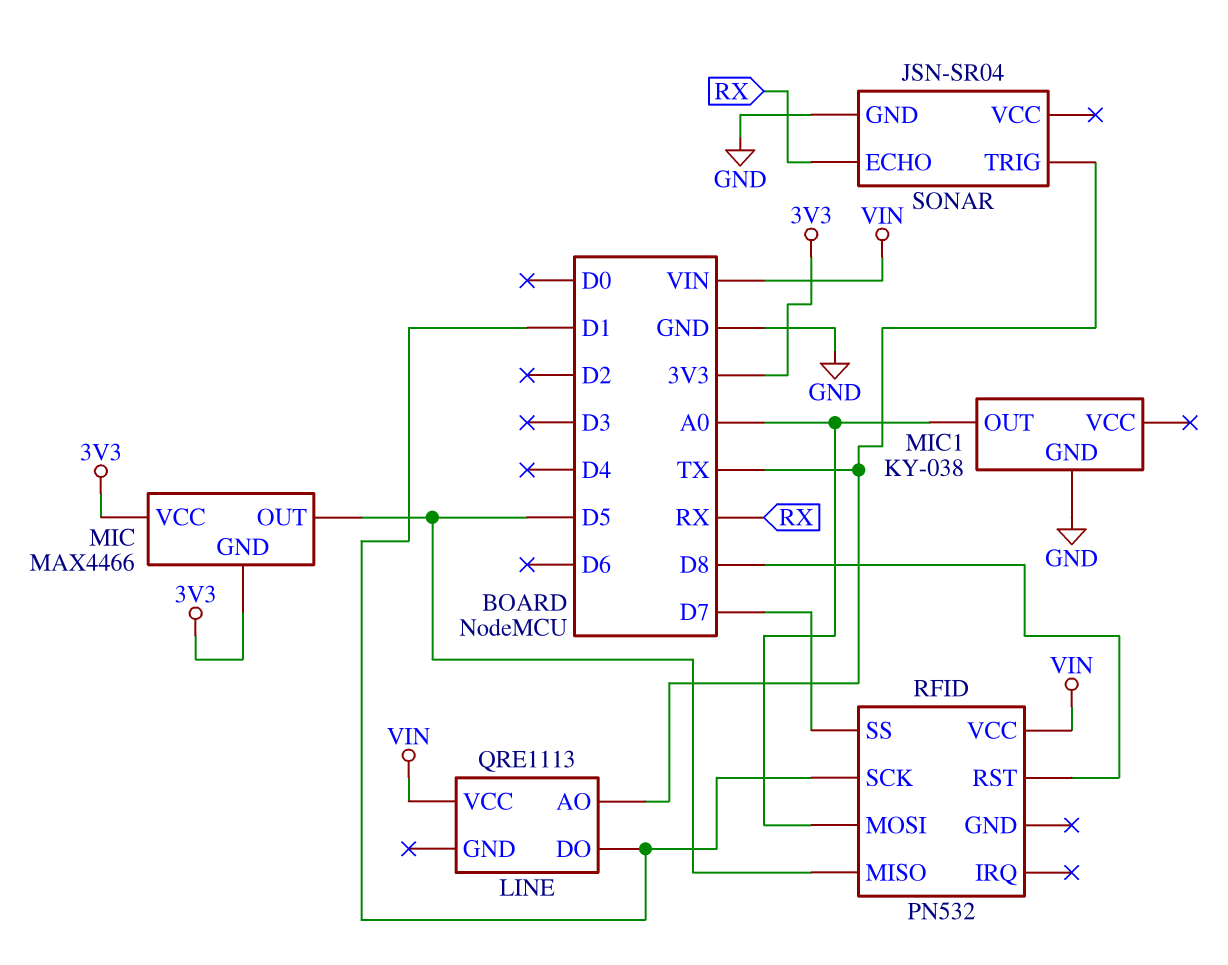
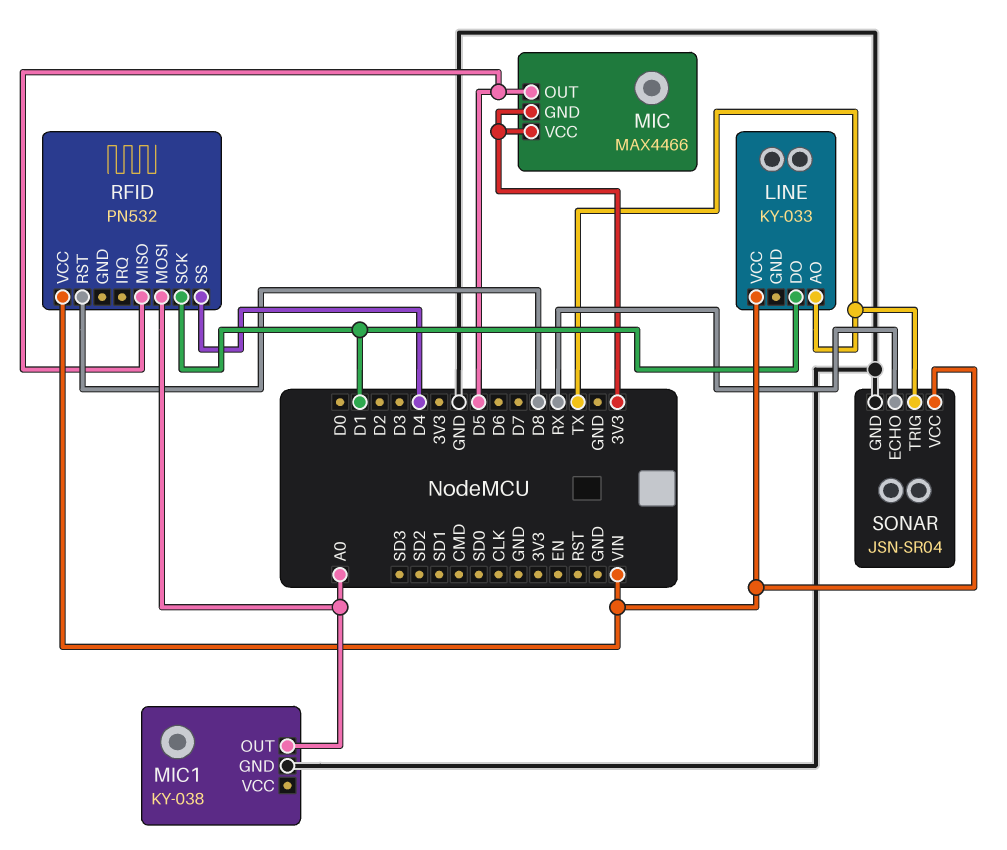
LINE: QRE1113 -> KY-033
RFID pin SS: D7 -> D4
SONAR pin VCC: none -> VIN

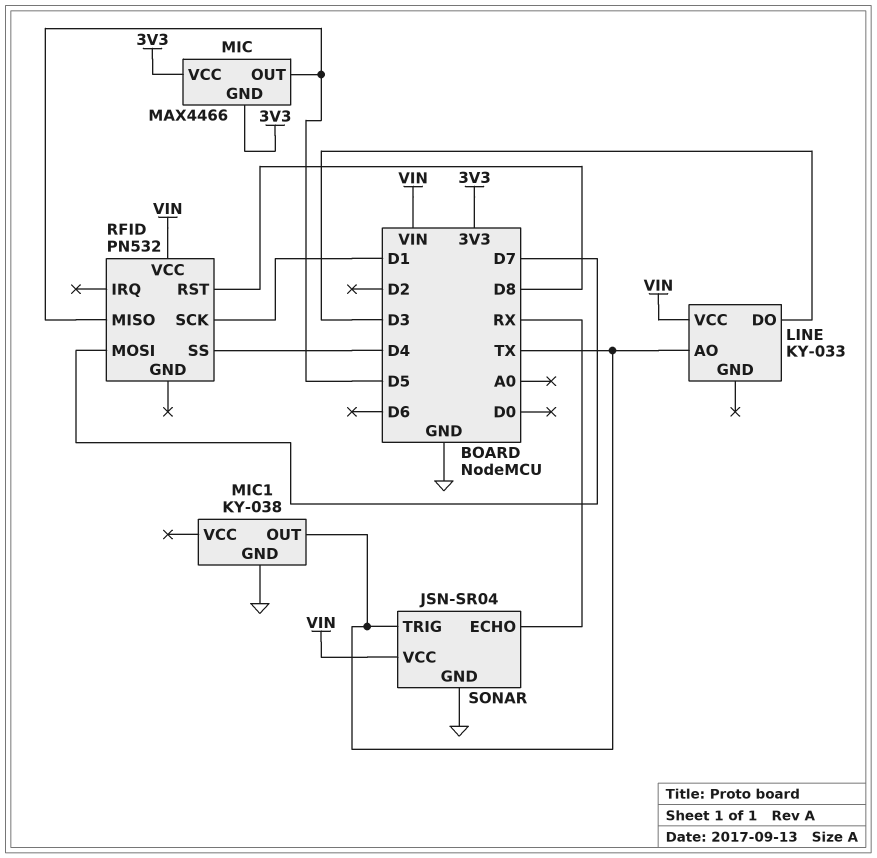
LINE pin DO: D1 -> D3
MIC1 pin OUT: A0 -> TX
RFID pin MOSI: A0 -> D7

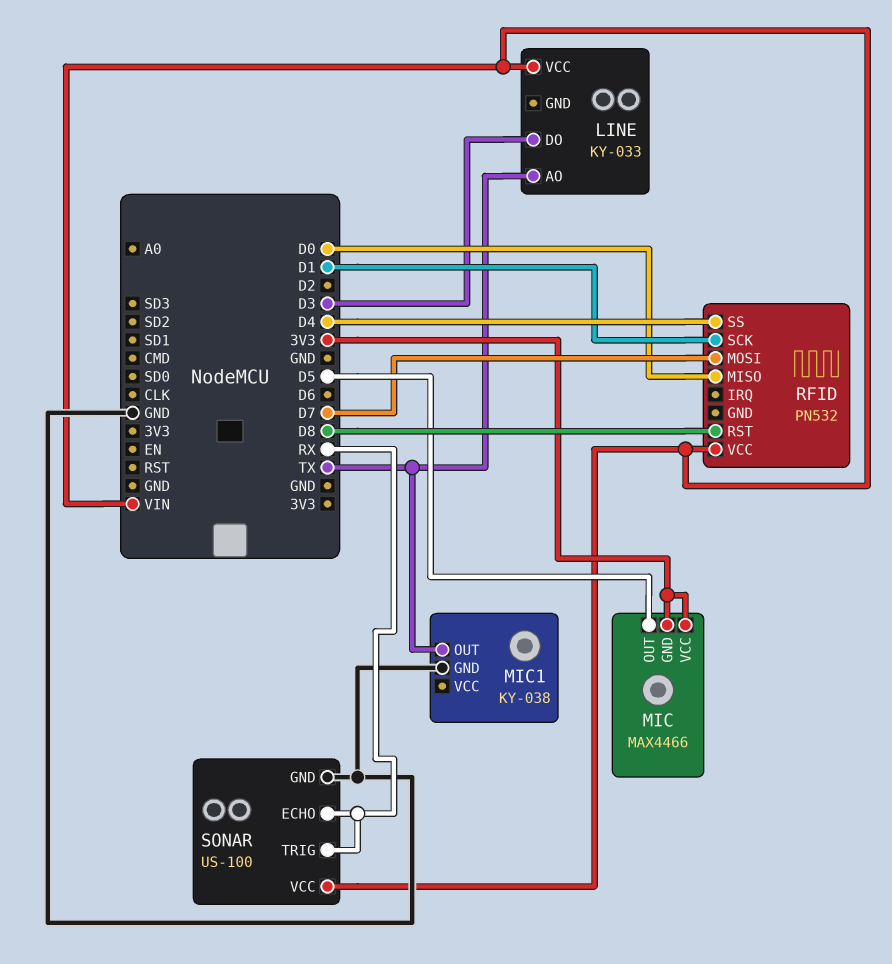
RFID pin MISO: D5 -> D0
SONAR: JSN-SR04 -> US-100
SONAR pin TRIG: TX -> RX

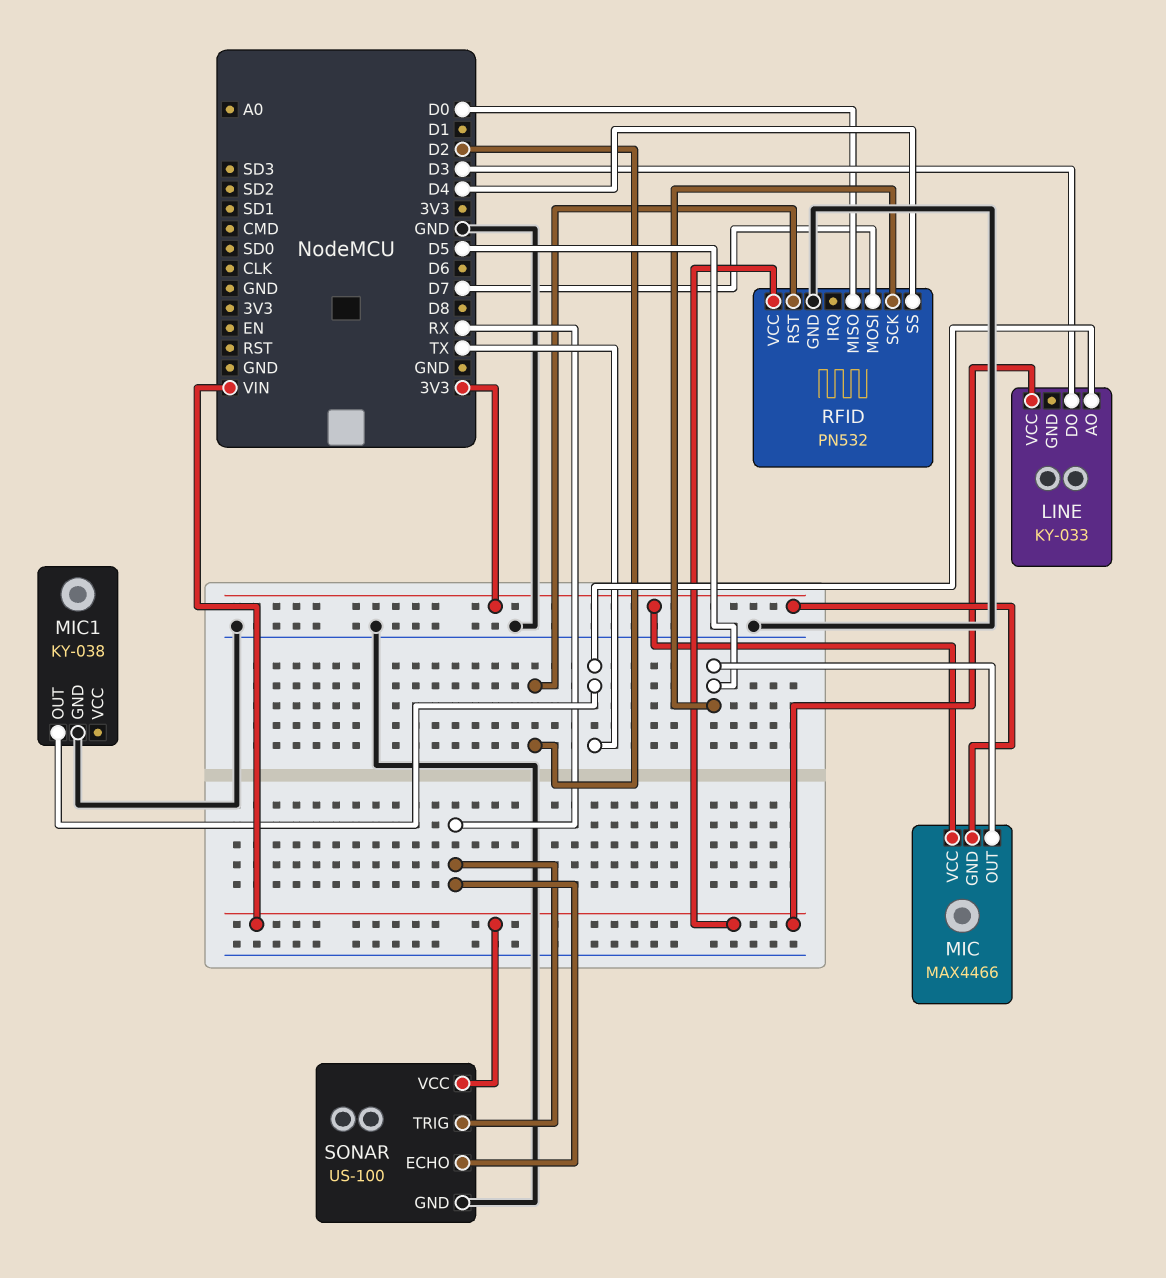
RFID pin GND: none -> GND
RFID pin RST: D8 -> D2
RFID pin SCK: D1 -> D5

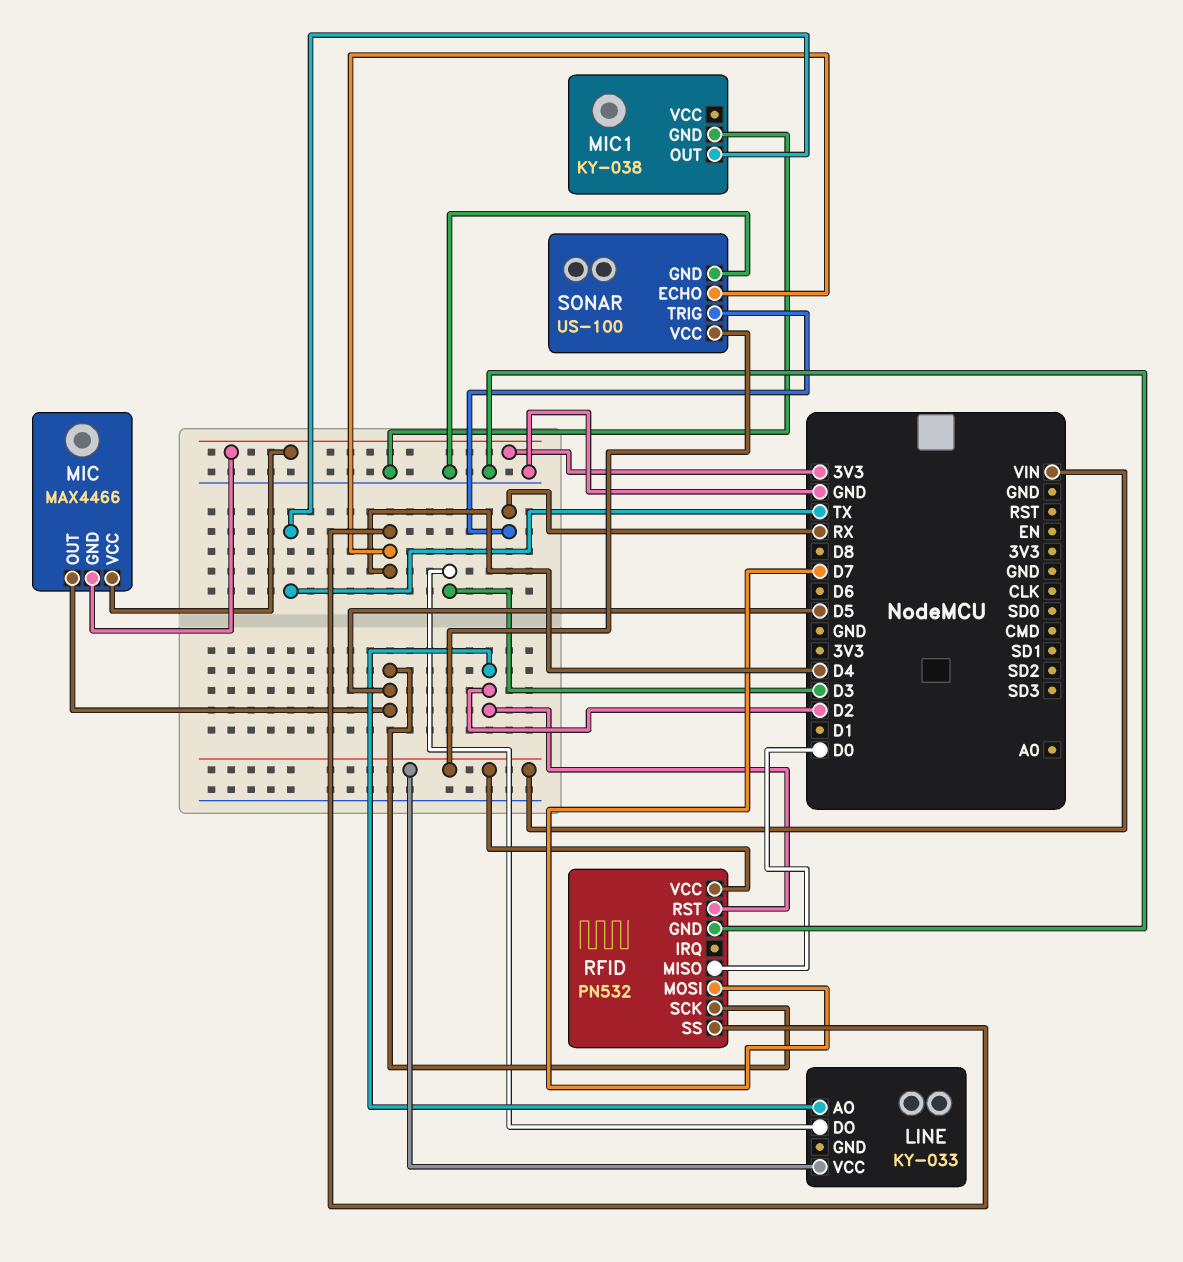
LINE pin AO: TX -> D2
SONAR pin ECHO: RX -> D4

